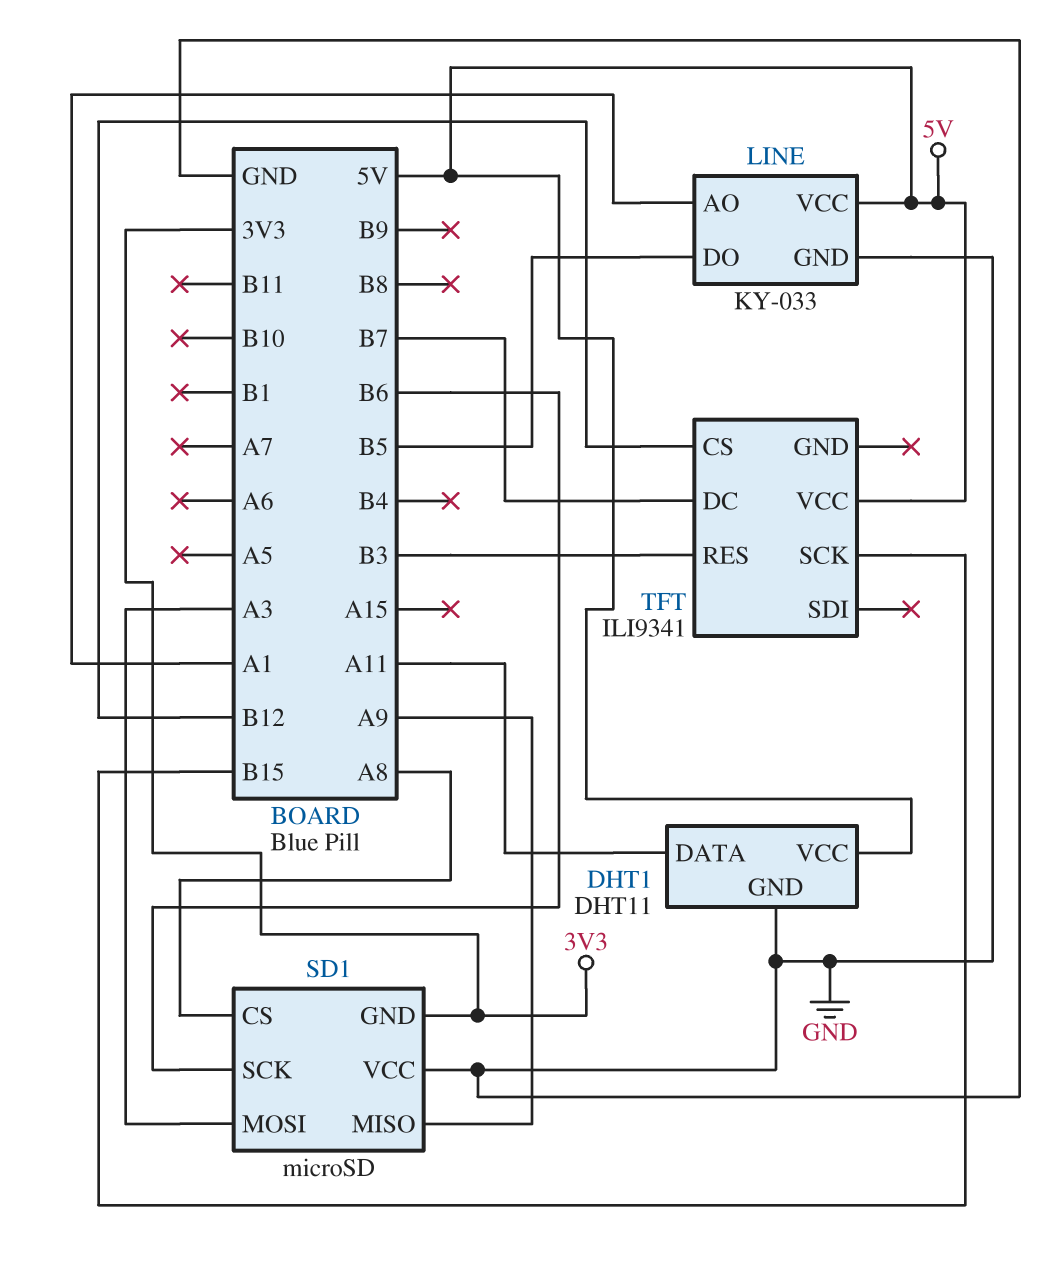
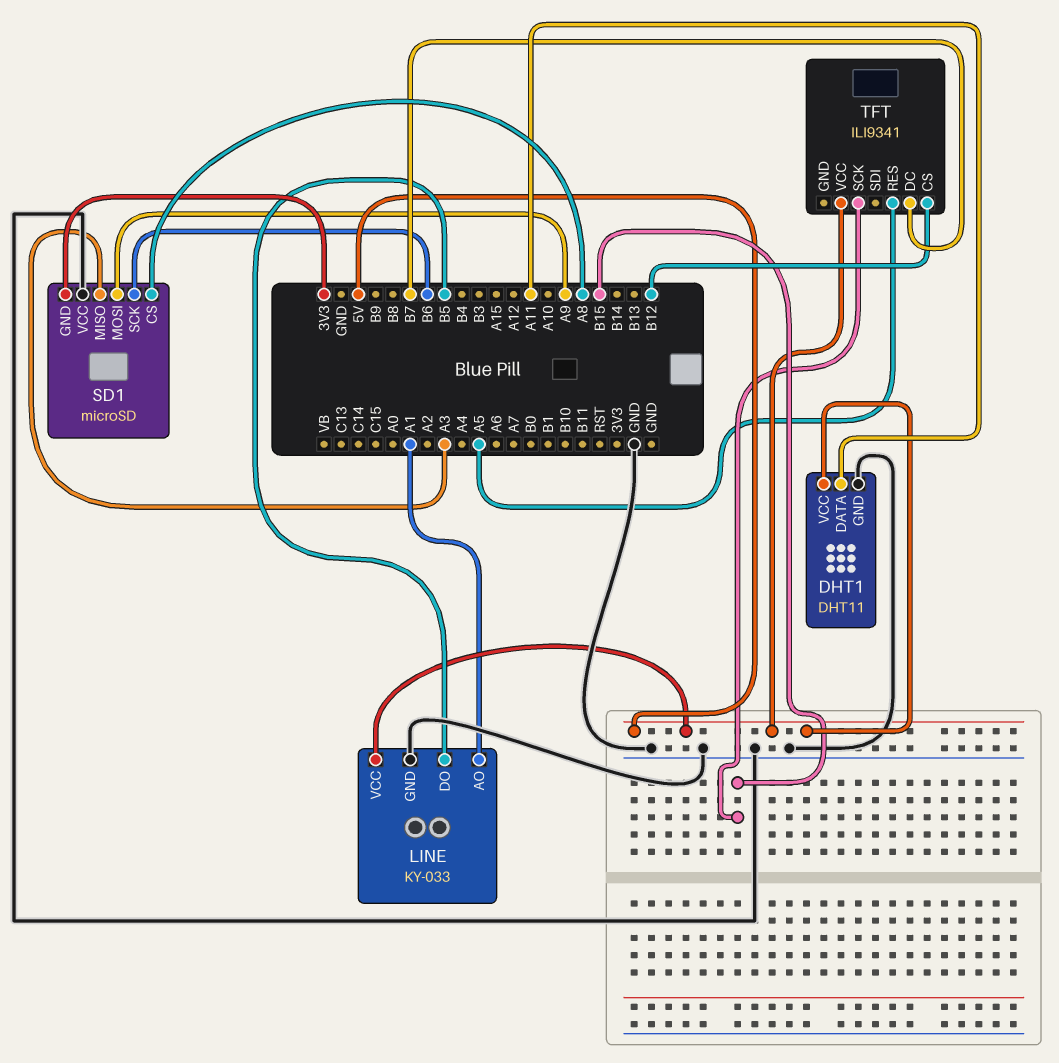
SD1 pin MISO: A9 -> A3
SD1 pin MOSI: A3 -> A9
TFT pin RES: B3 -> A5

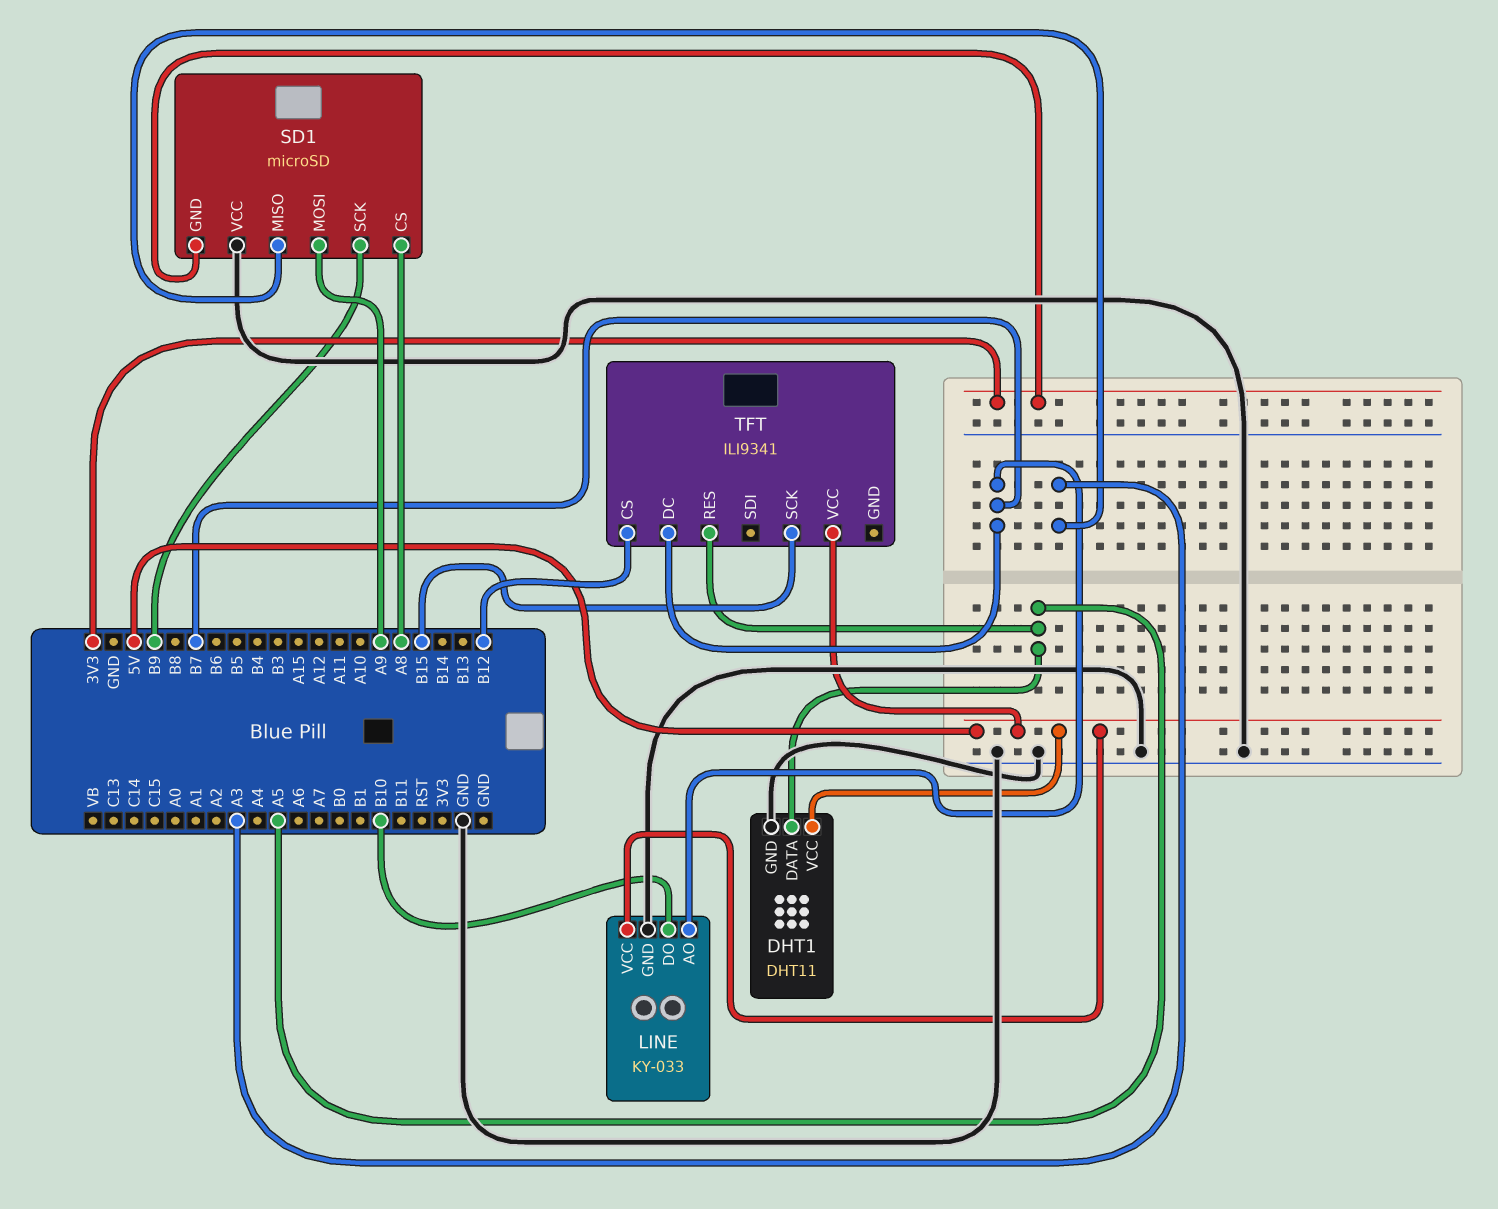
DHT1 pin DATA: A11 -> A5
LINE pin AO: A1 -> B7
LINE pin DO: B5 -> B10
SD1 pin SCK: B6 -> B9

